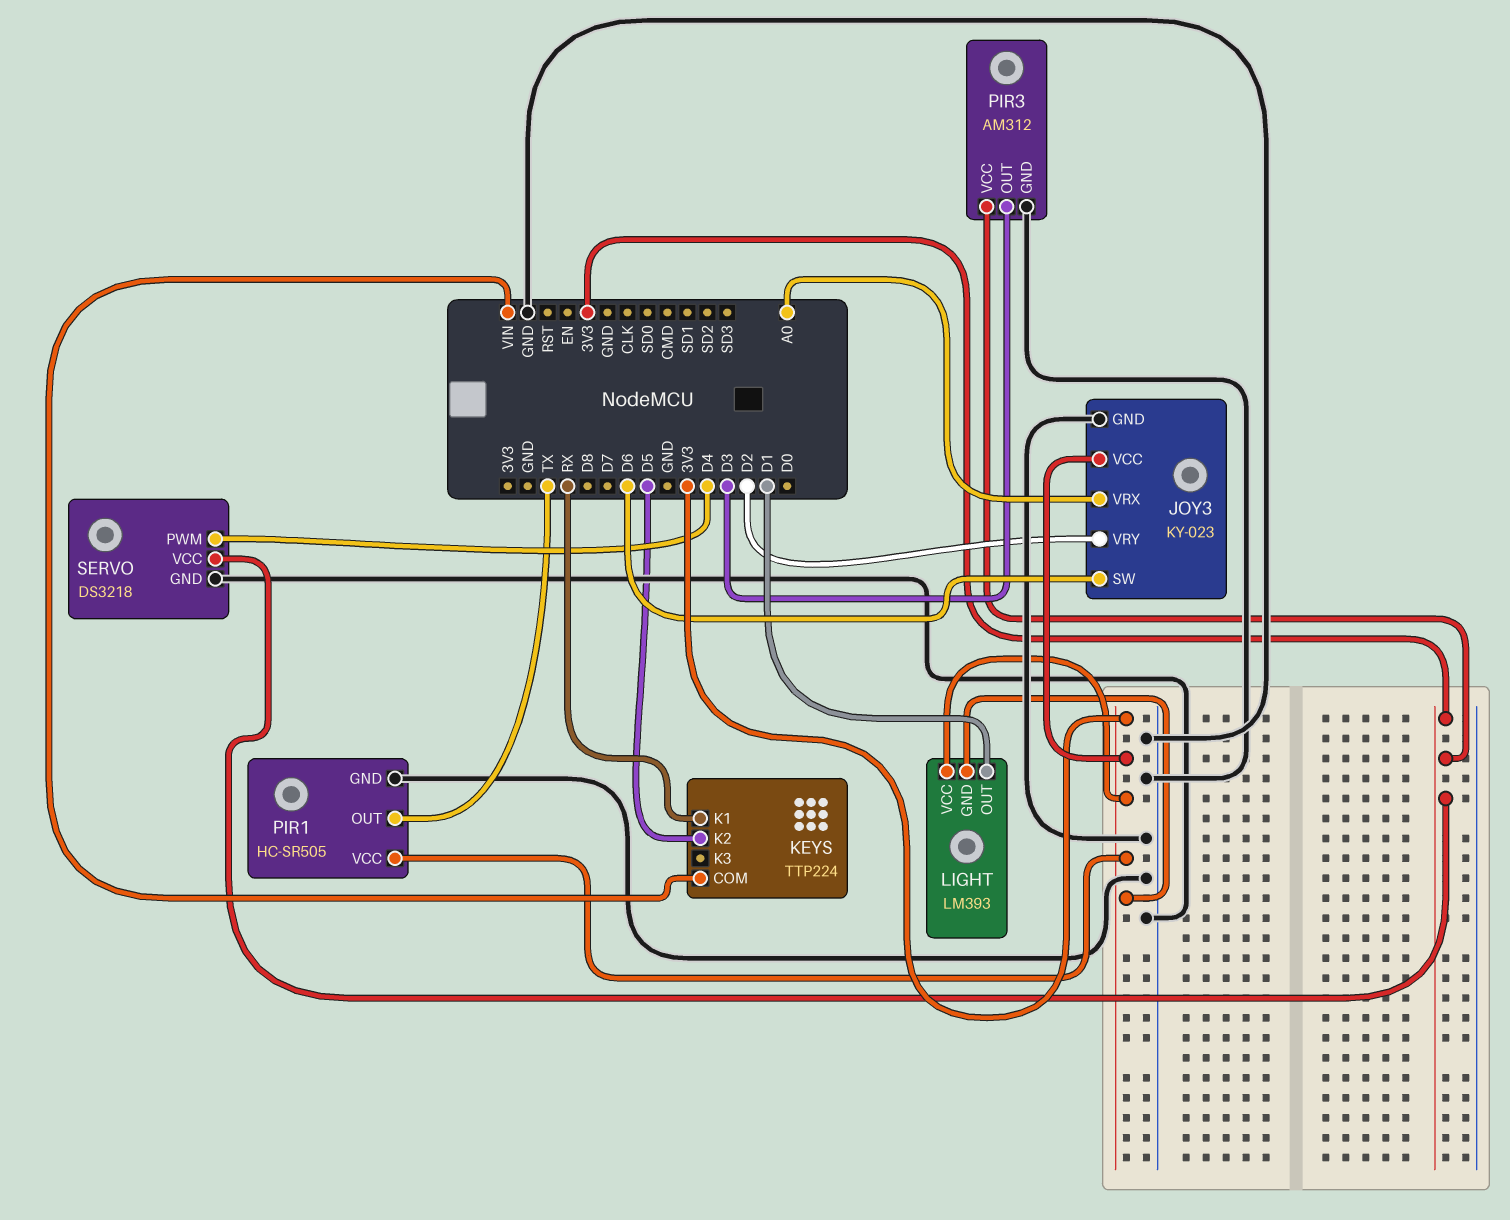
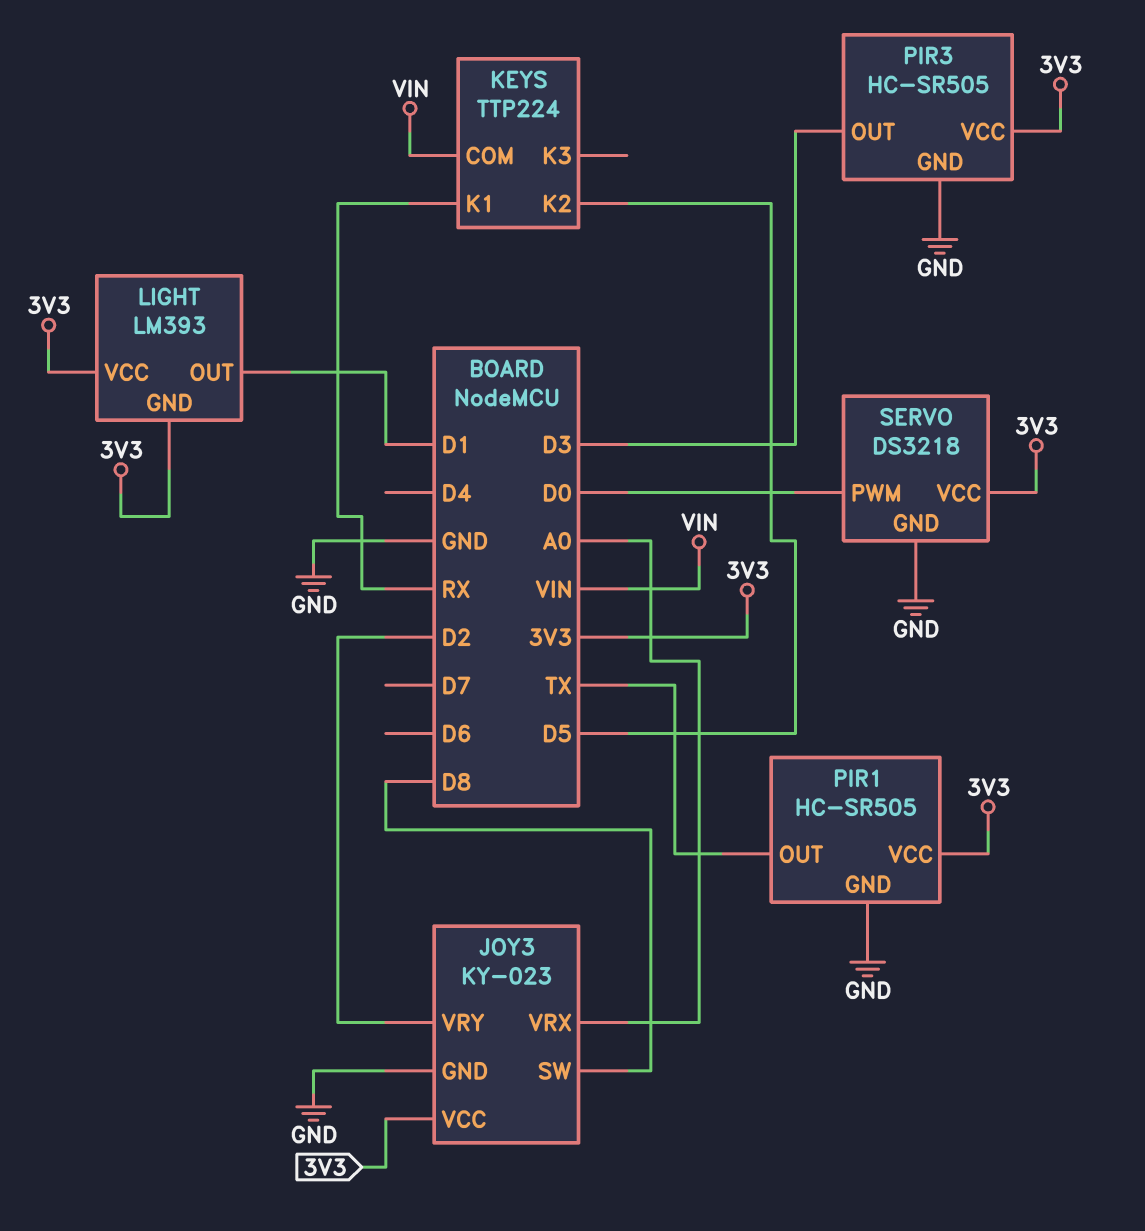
JOY3 pin SW: D6 -> D8
PIR3: AM312 -> HC-SR505
SERVO pin PWM: D4 -> D0

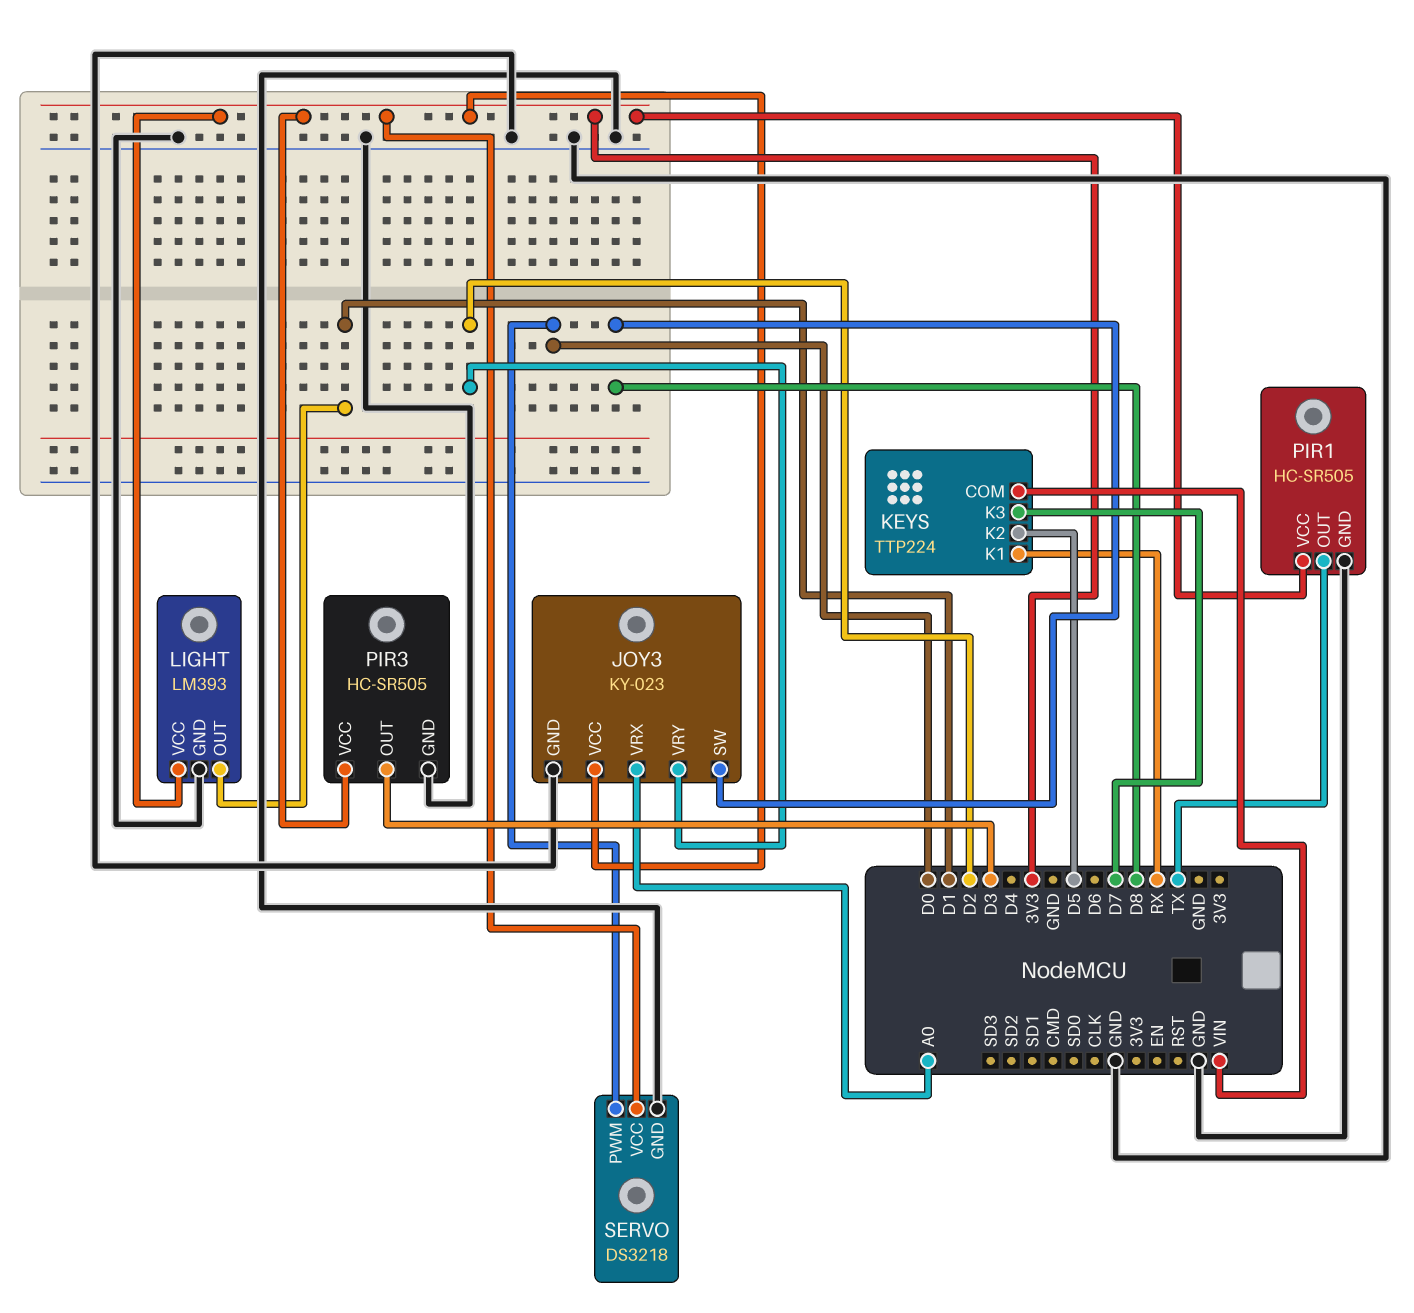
KEYS pin K3: none -> D7
LIGHT pin GND: 3V3 -> GND

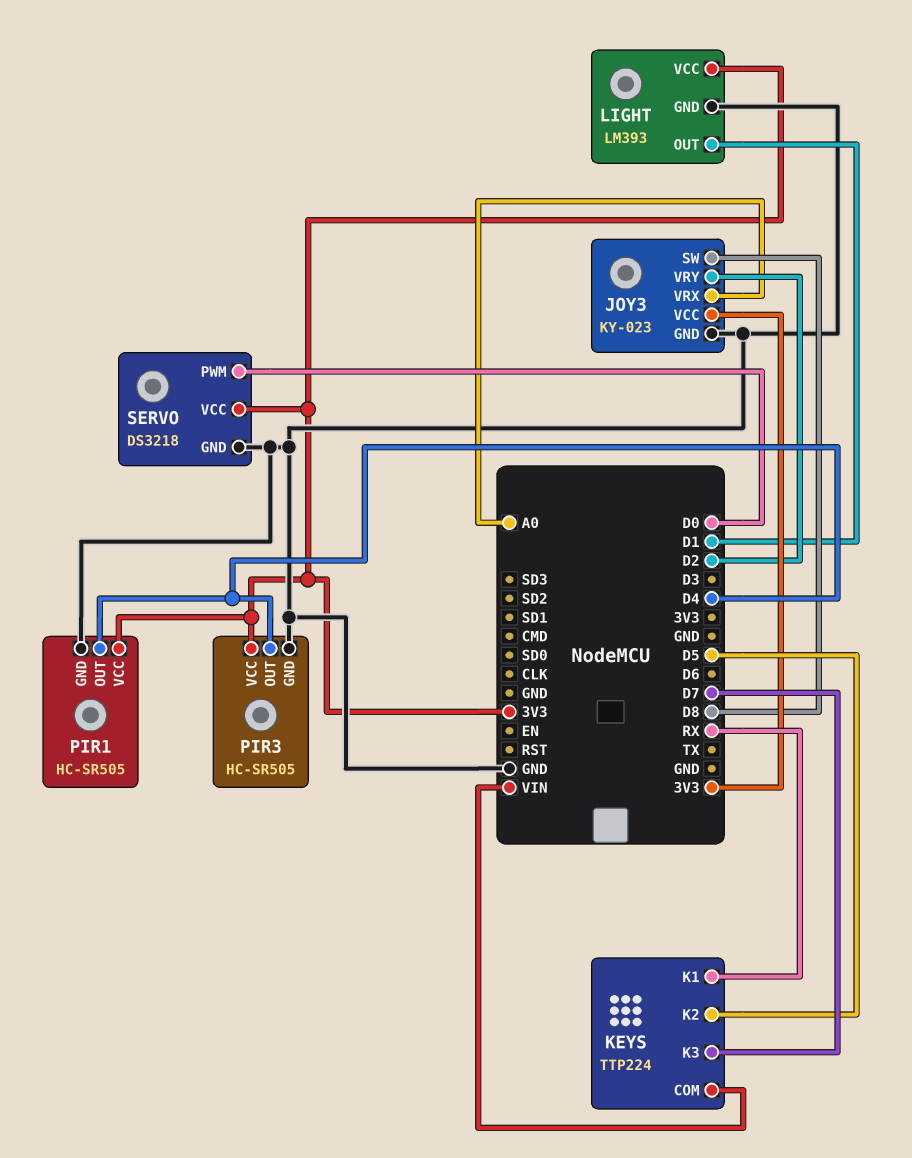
PIR1 pin OUT: TX -> D4
PIR3 pin OUT: D3 -> D4

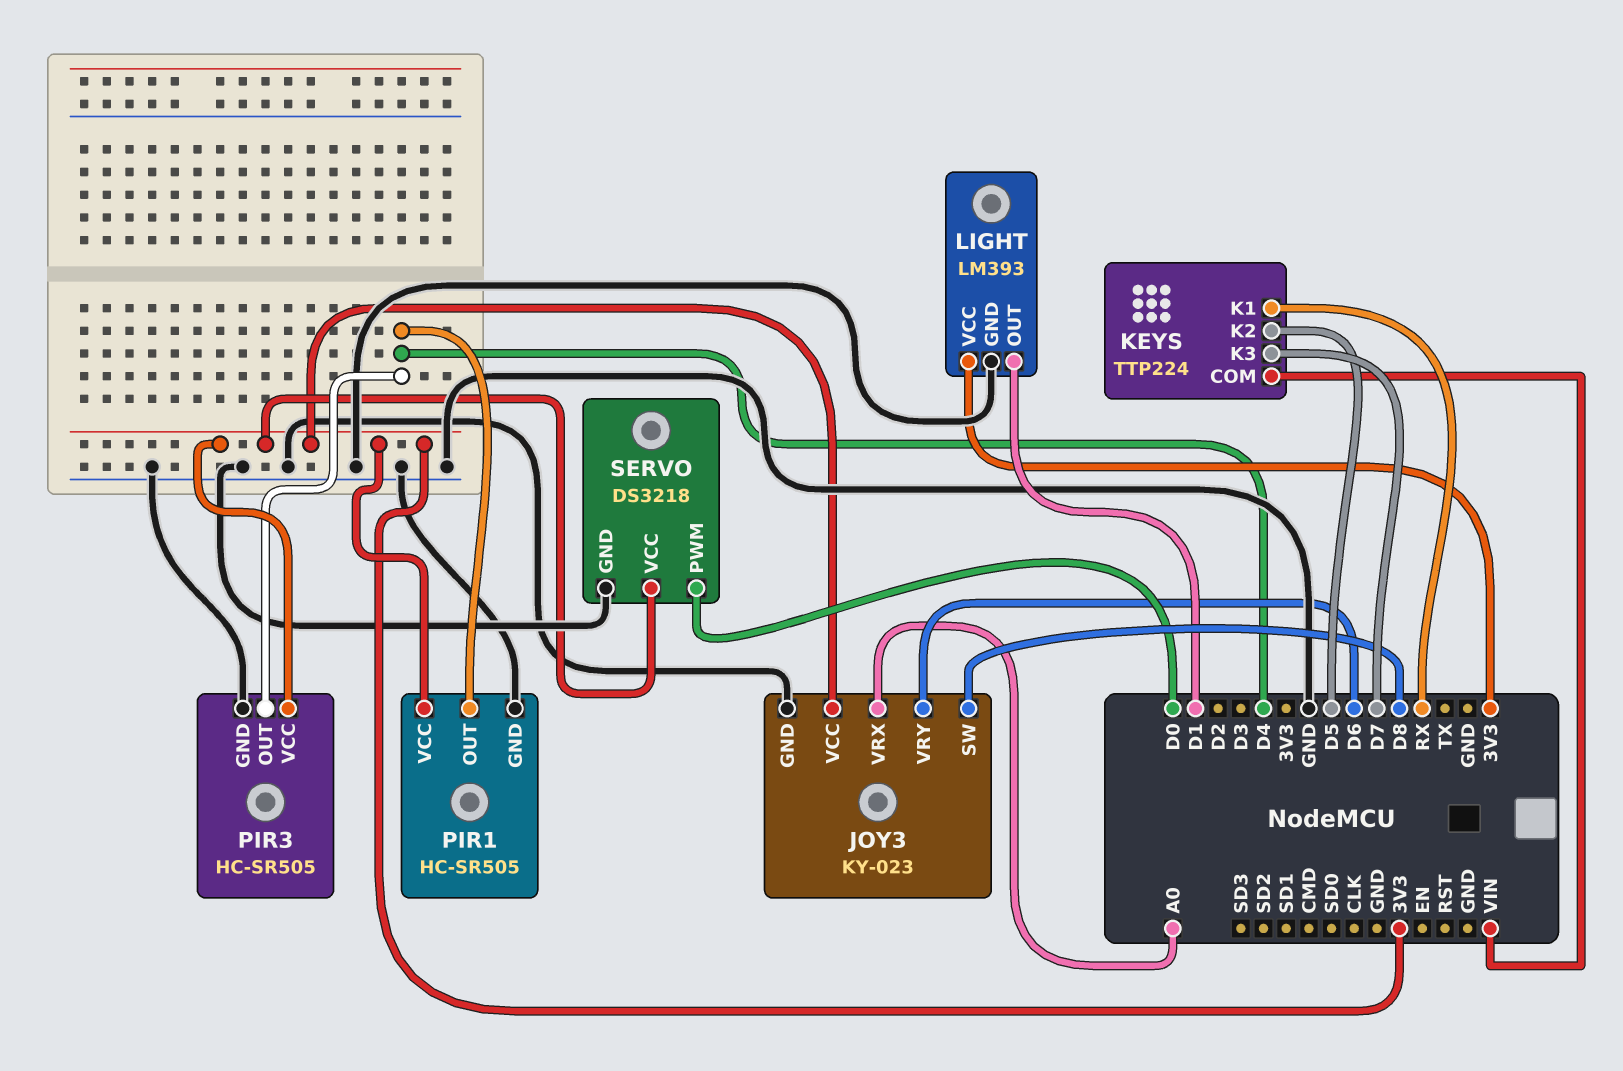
JOY3 pin VRY: D2 -> D6

